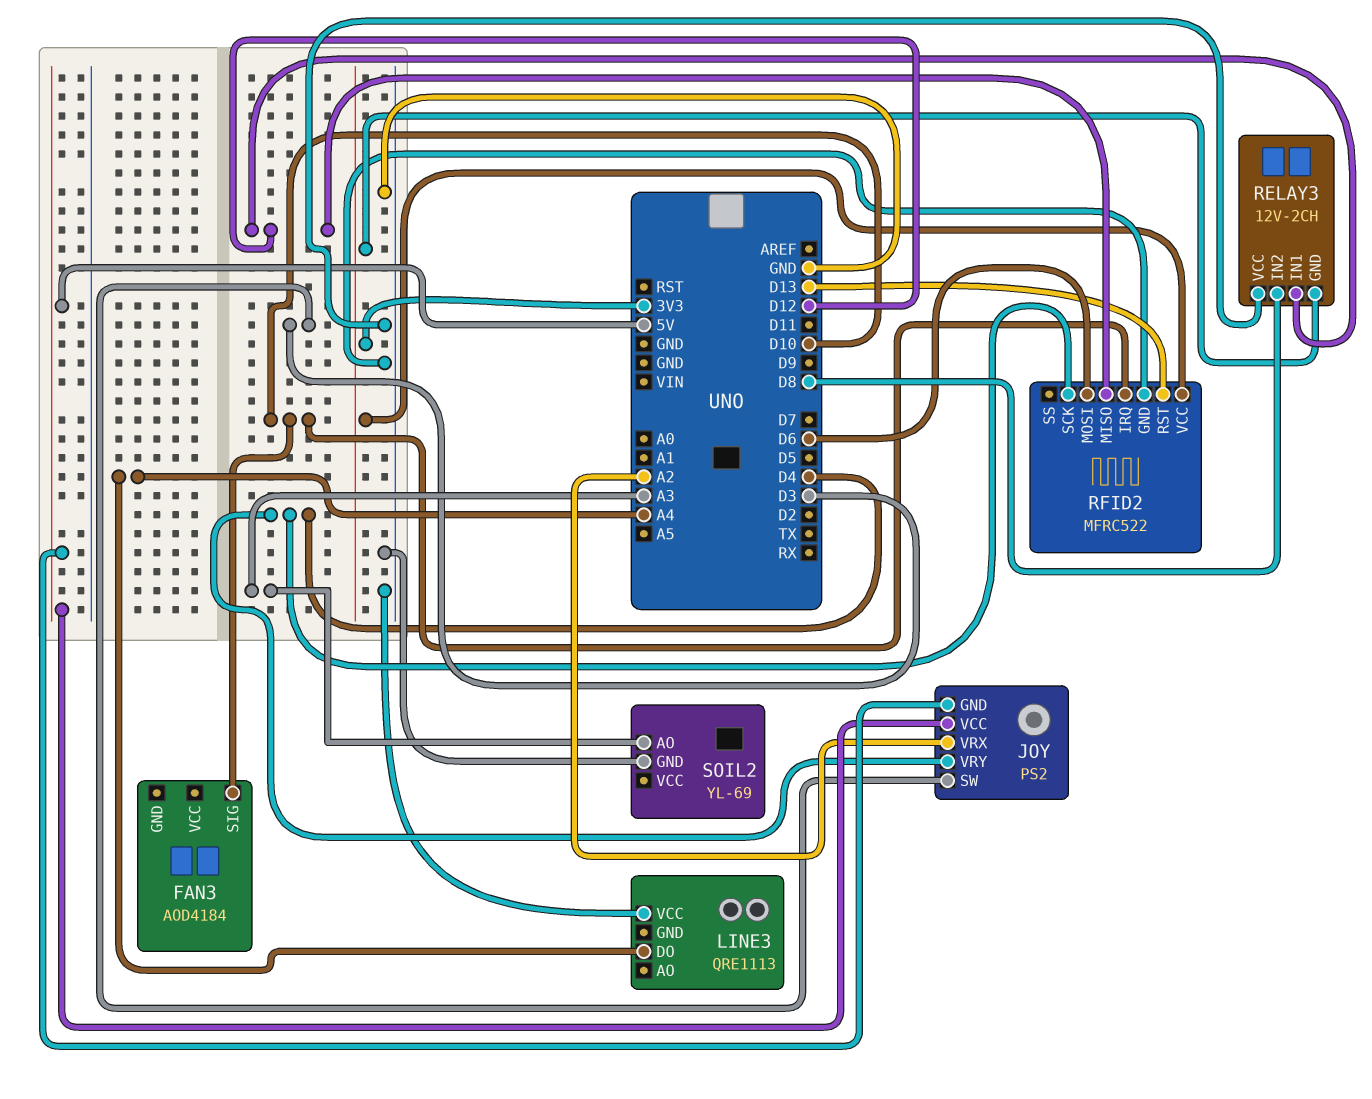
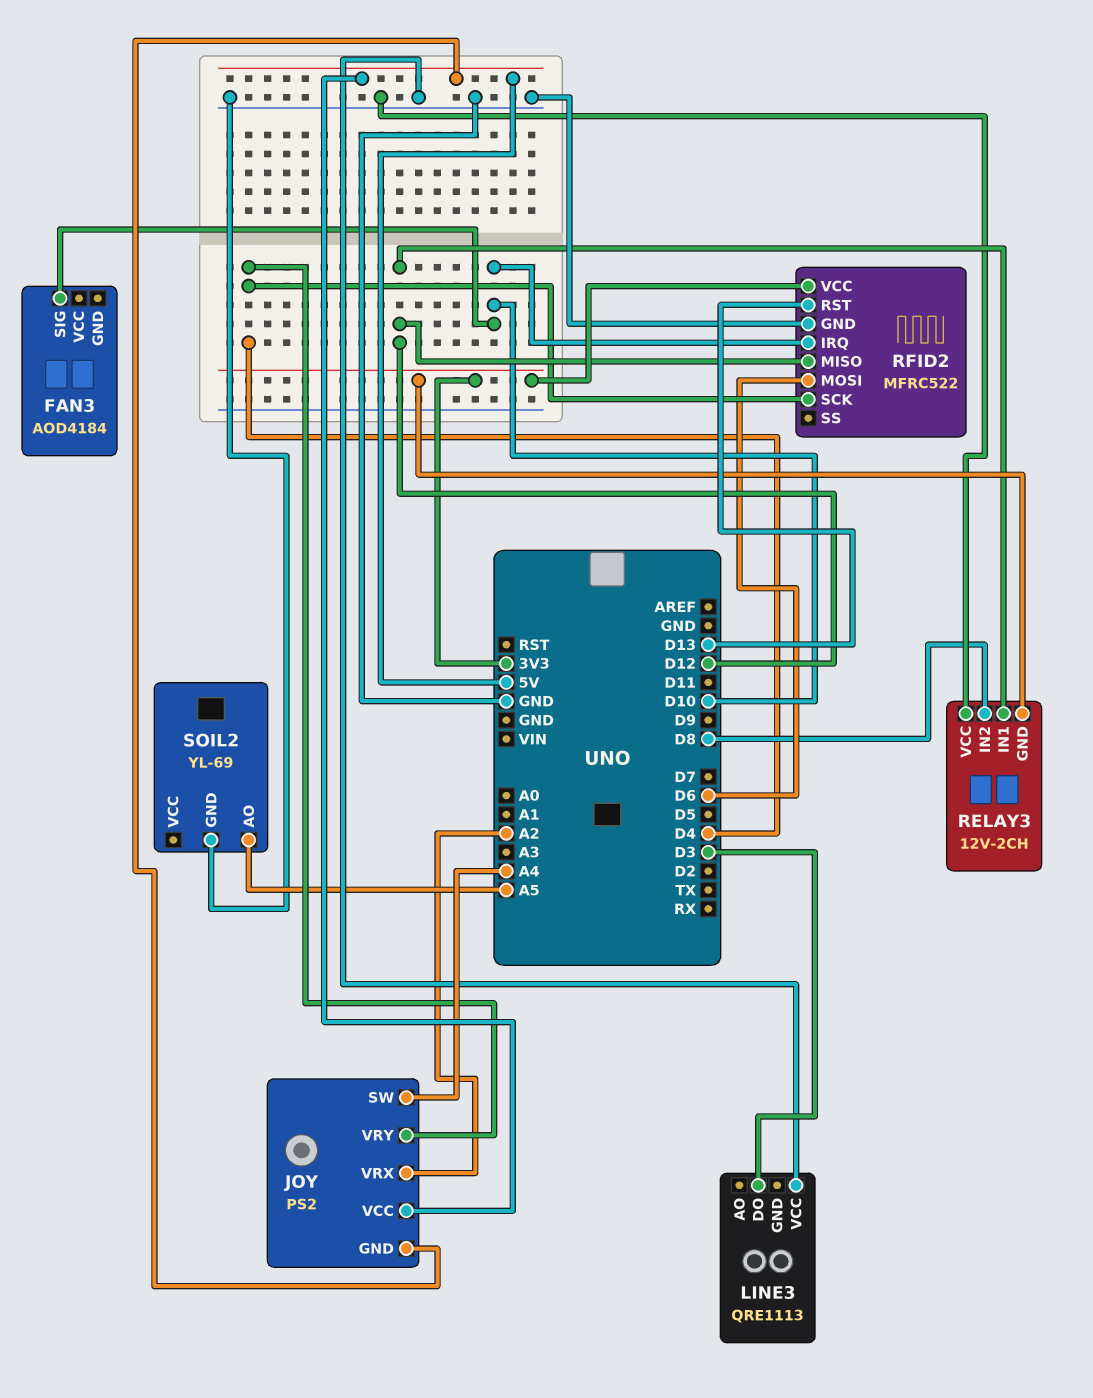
JOY pin SW: D3 -> A4
LINE3 pin DO: A4 -> D3
SOIL2 pin AO: A3 -> A5

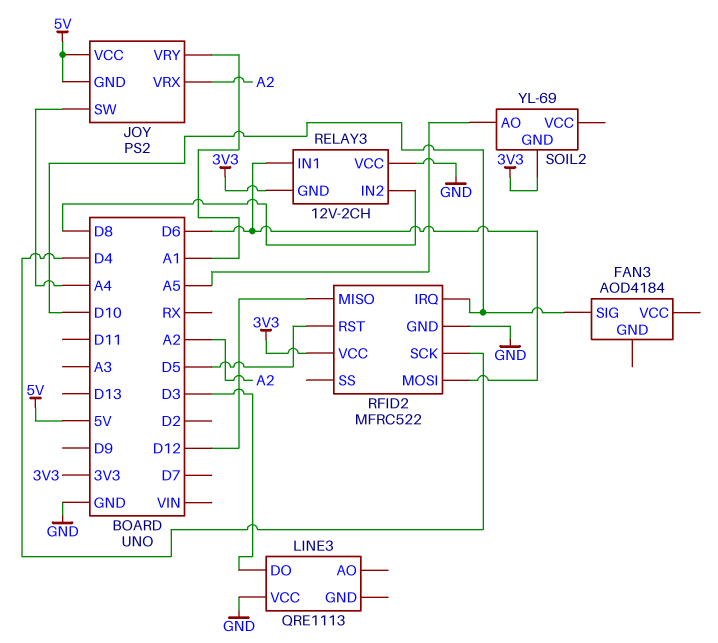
JOY pin VRY: D4 -> A1
RELAY3 pin IN1: D12 -> D6
RFID2 pin RST: D13 -> D5
SOIL2 pin GND: GND -> 3V3

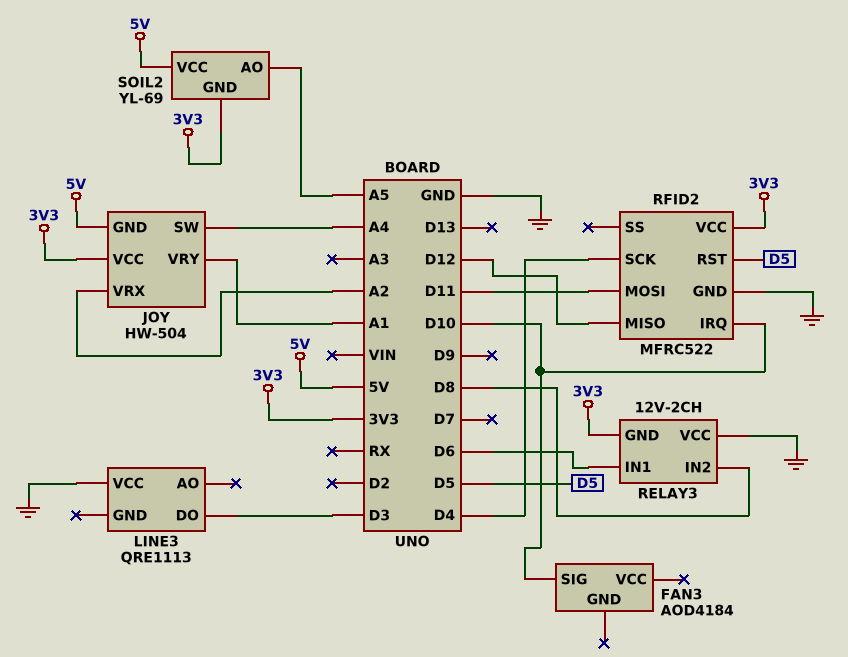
JOY: PS2 -> HW-504
JOY pin VCC: 5V -> 3V3
RFID2 pin MOSI: D6 -> D11
SOIL2 pin VCC: none -> 5V

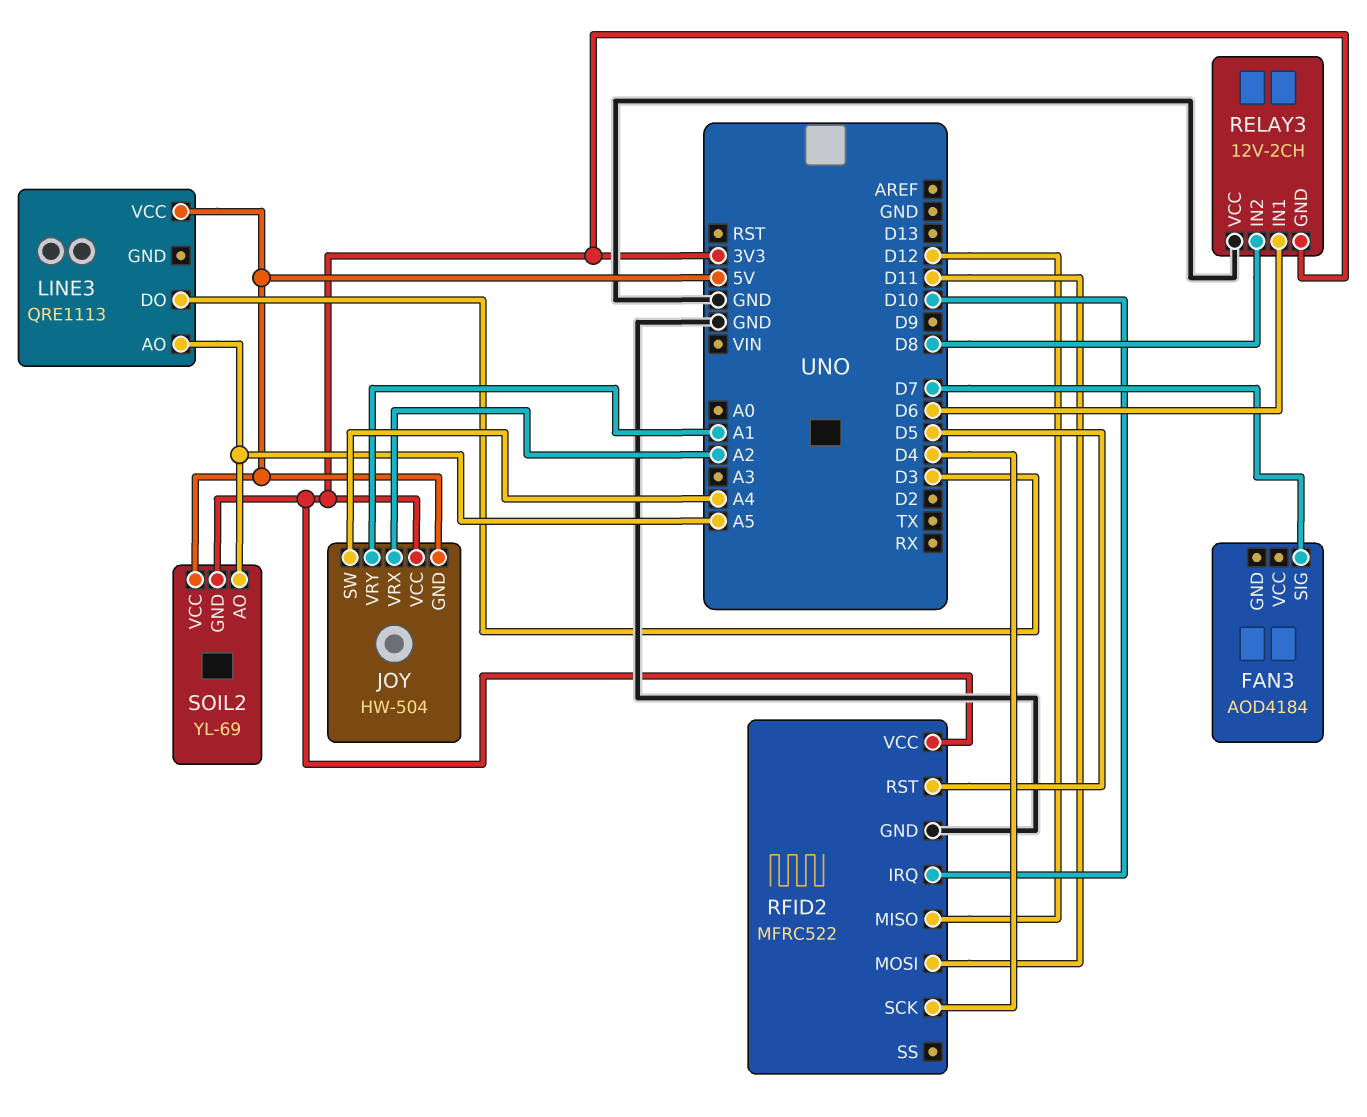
FAN3 pin SIG: D10 -> D7
LINE3 pin AO: none -> A5
LINE3 pin VCC: GND -> 5V

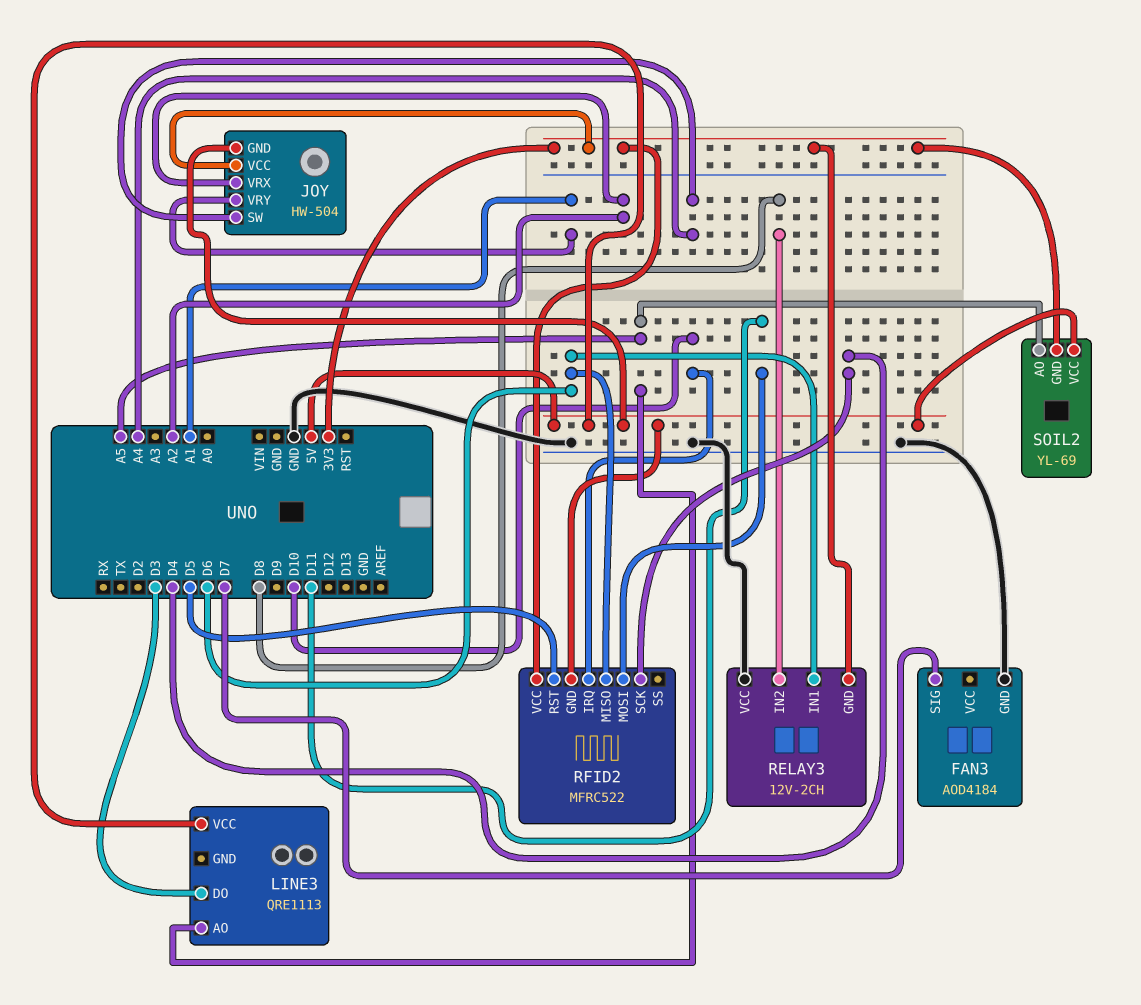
FAN3 pin GND: none -> GND
RFID2 pin GND: GND -> 5V
RFID2 pin MISO: D12 -> D6

